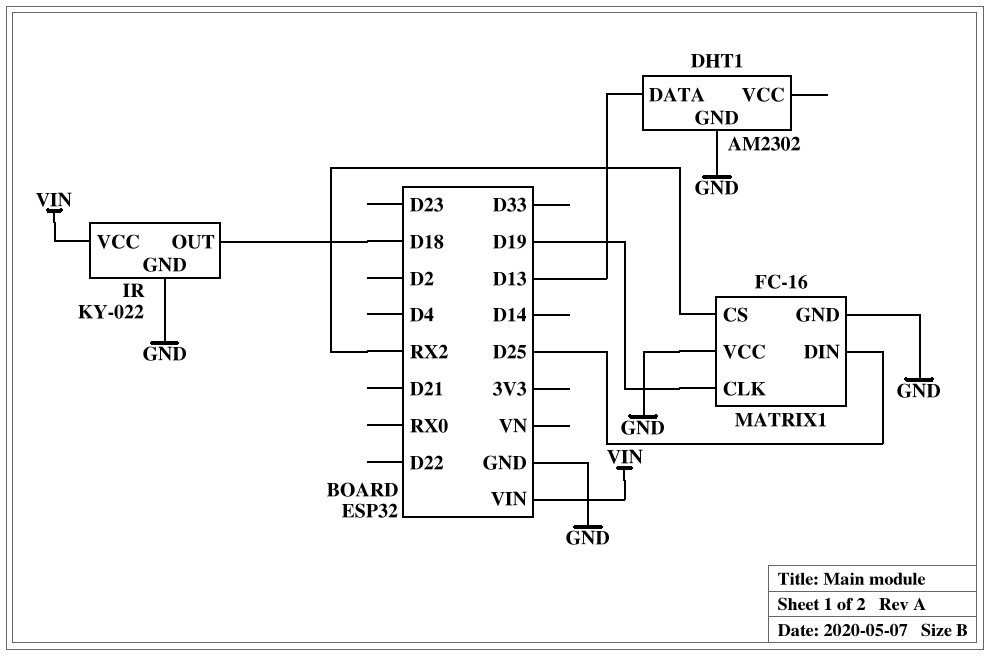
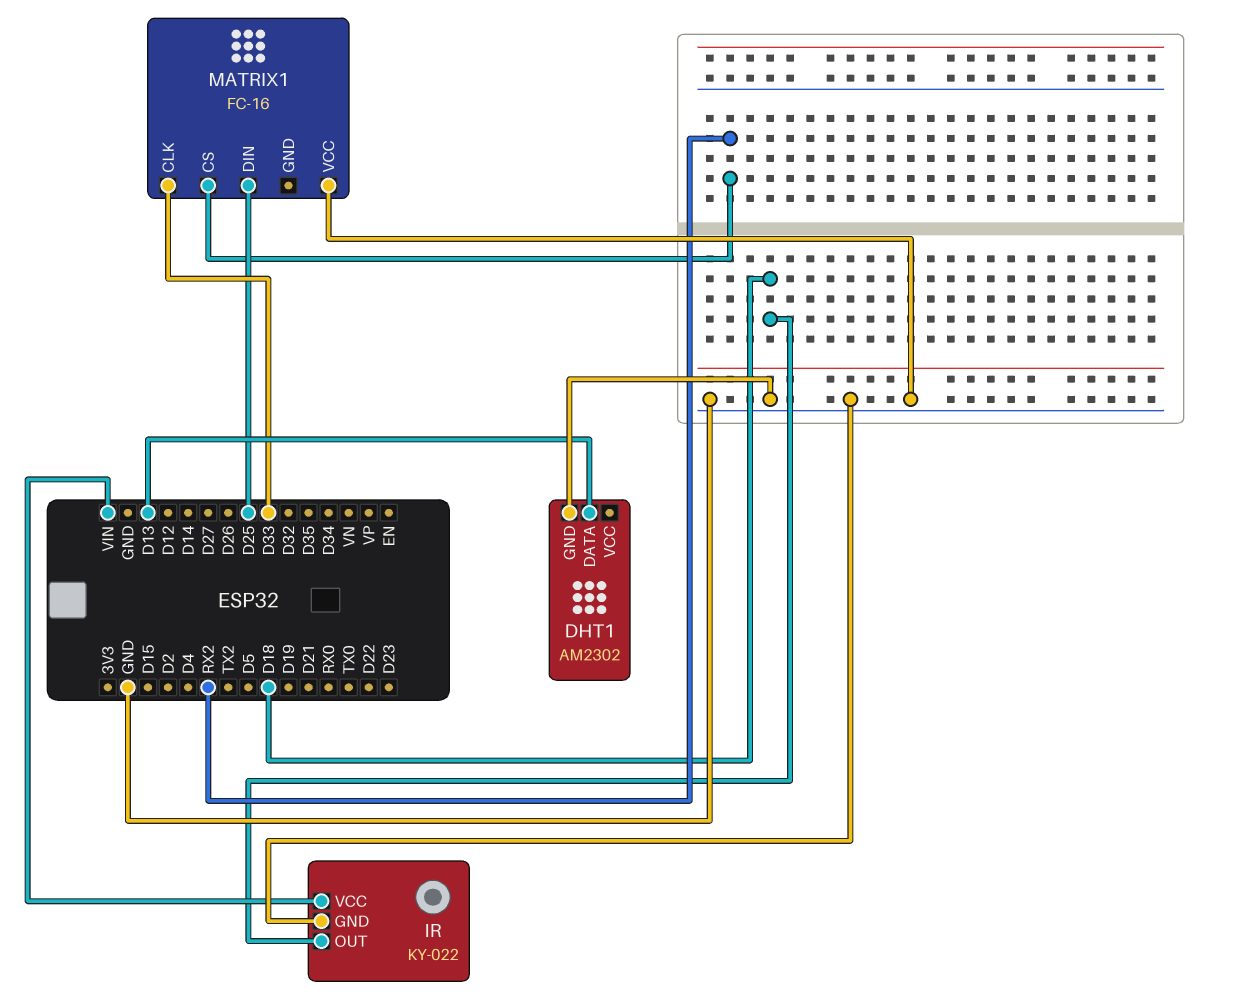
MATRIX1 pin CLK: D19 -> D33
MATRIX1 pin GND: GND -> none

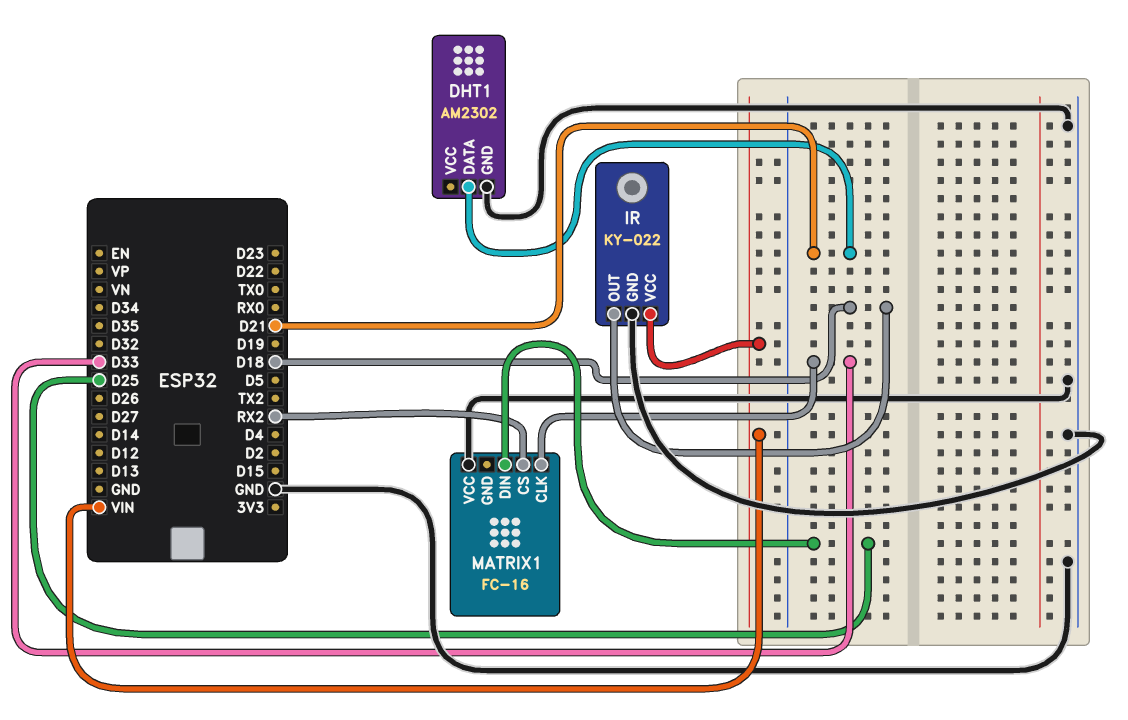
DHT1 pin DATA: D13 -> D21

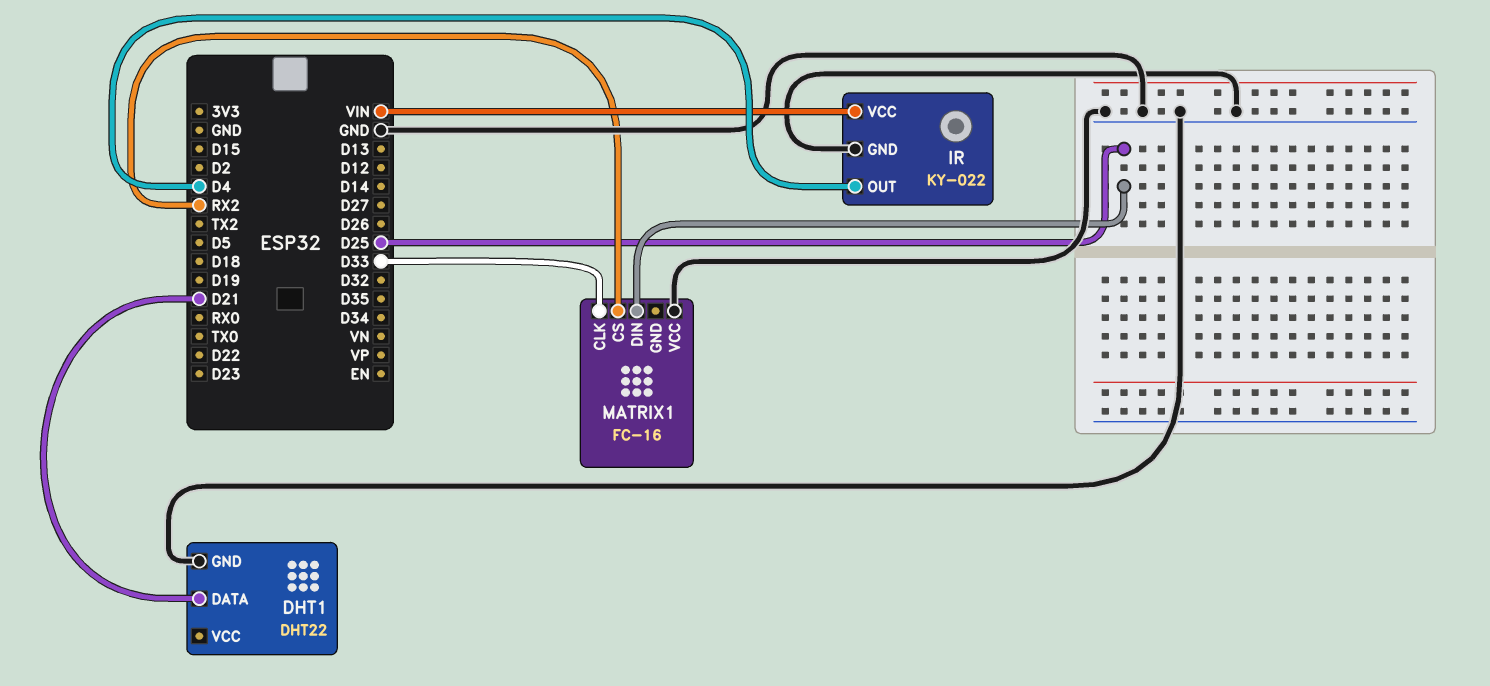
DHT1: AM2302 -> DHT22
IR pin OUT: D18 -> D4

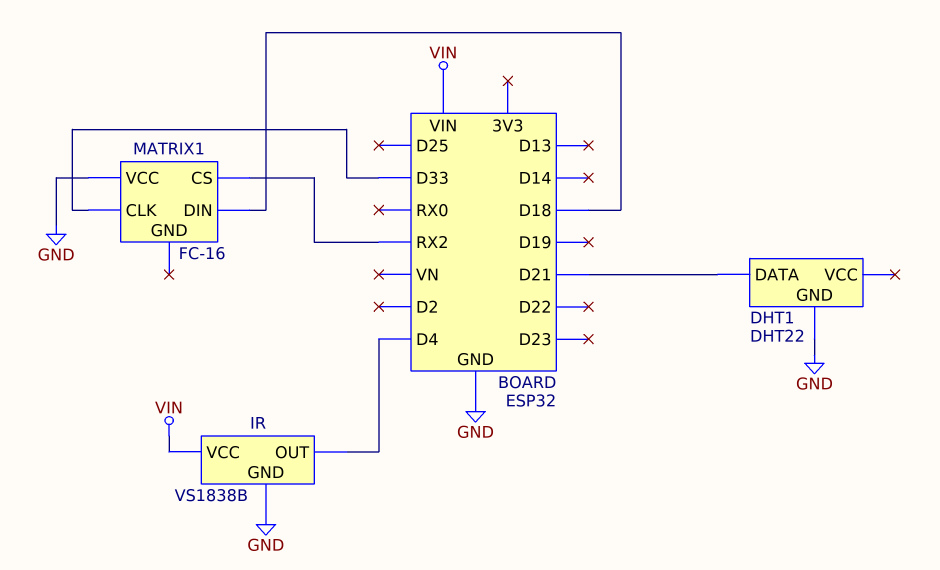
IR: KY-022 -> VS1838B
MATRIX1 pin DIN: D25 -> D18

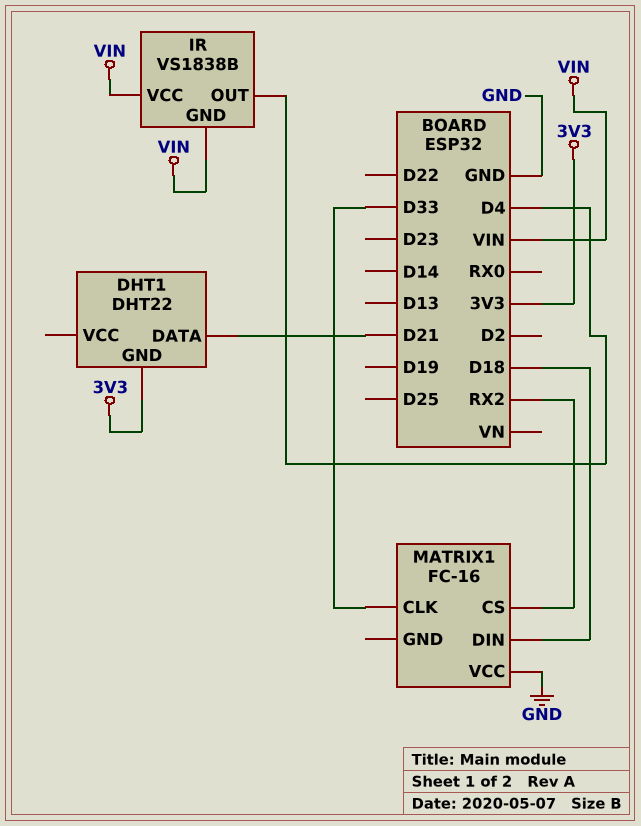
DHT1 pin GND: GND -> 3V3
IR pin GND: GND -> VIN

